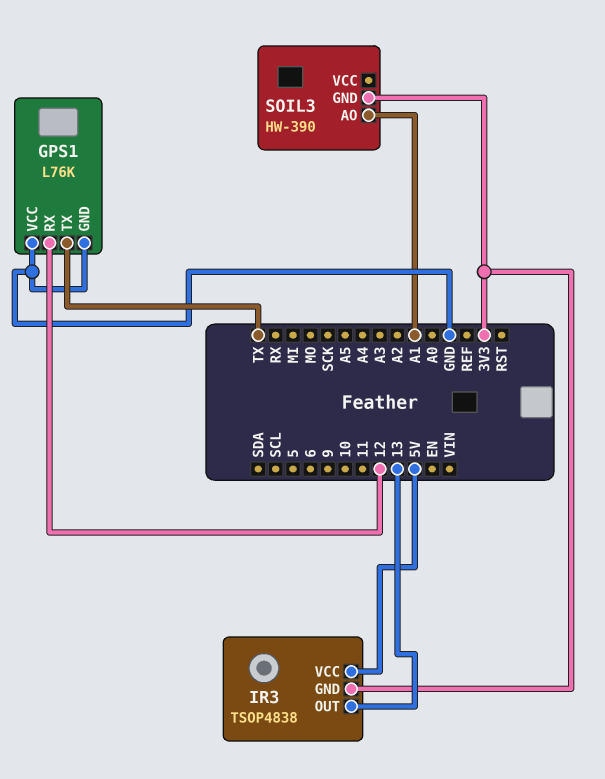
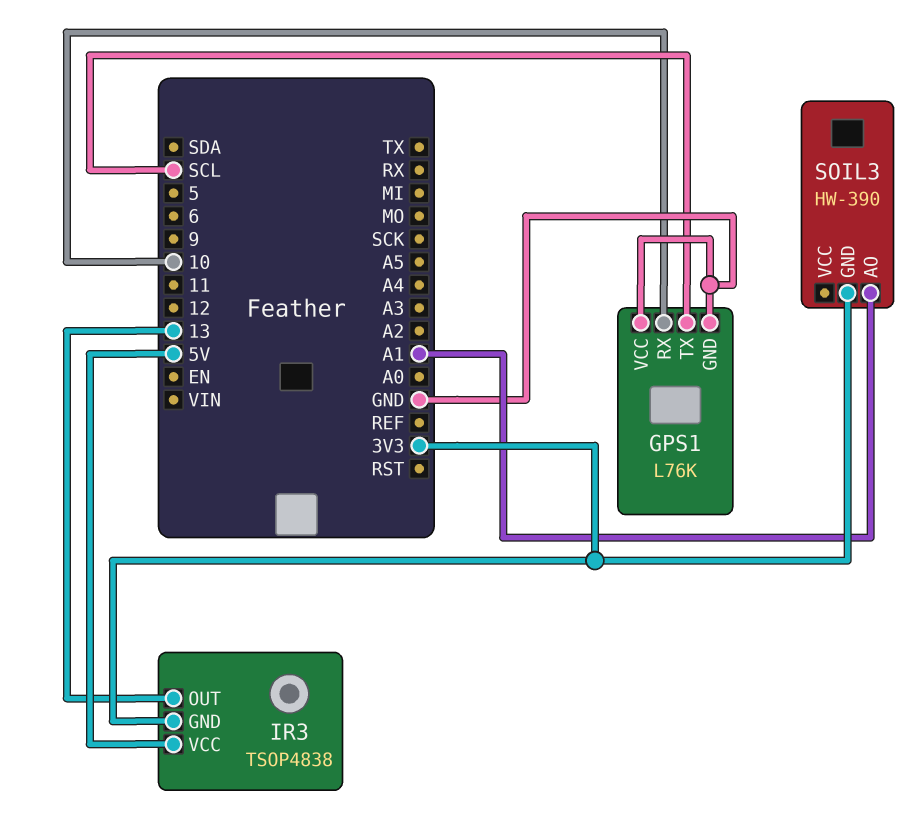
GPS1 pin RX: 12 -> 10
GPS1 pin TX: TX -> SCL

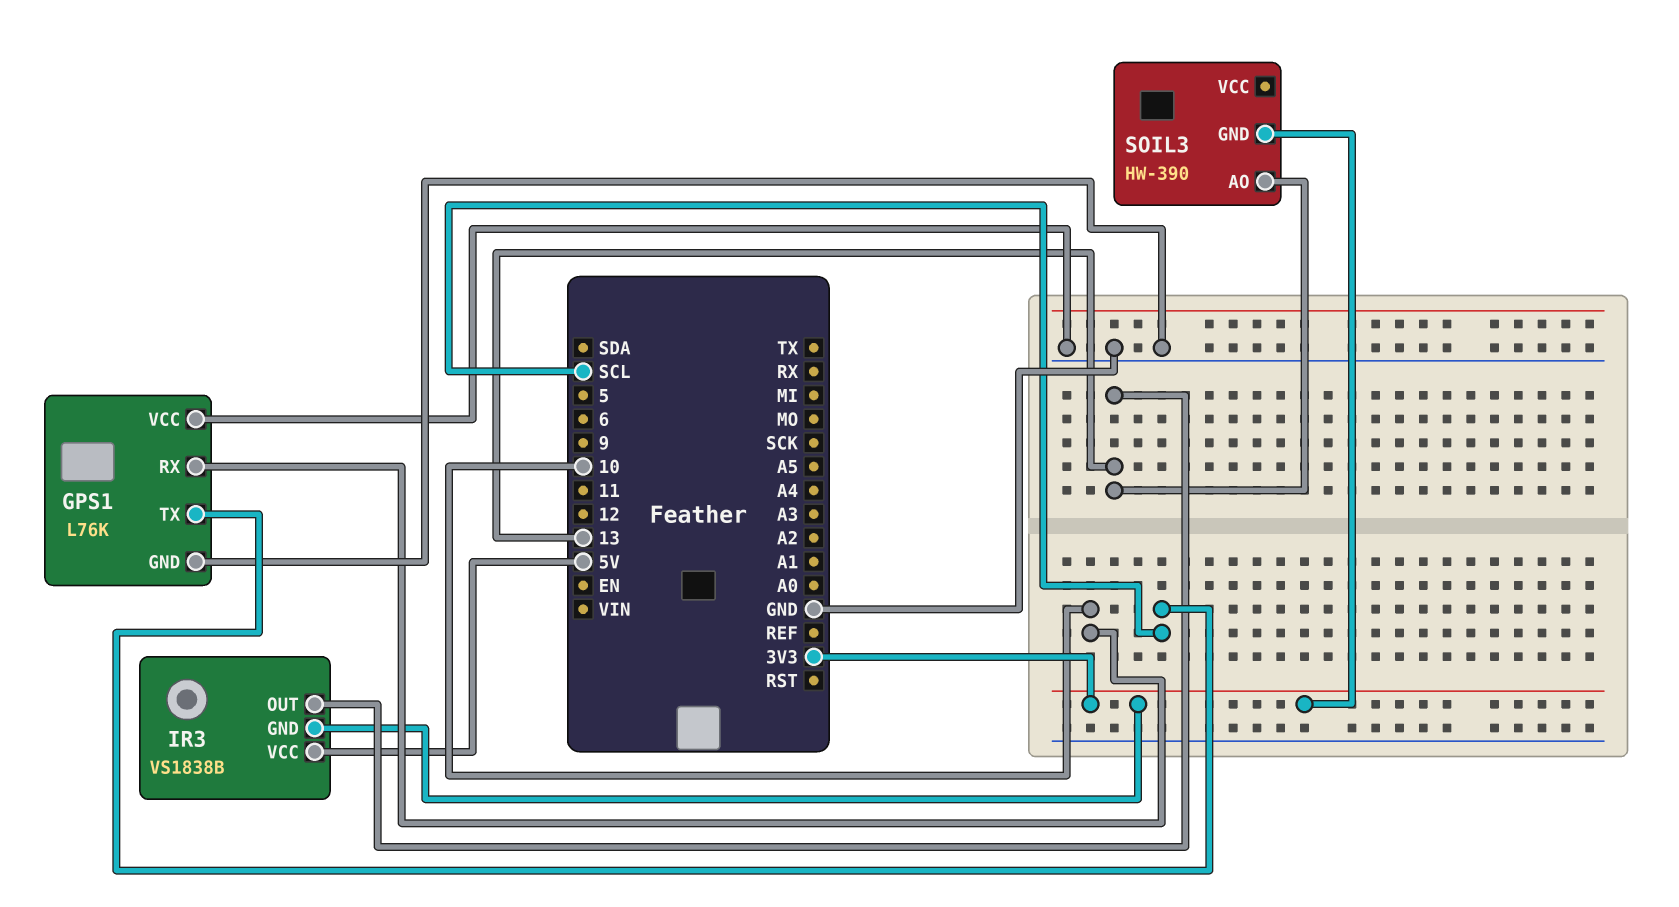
IR3: TSOP4838 -> VS1838B
SOIL3 pin AO: A1 -> 13

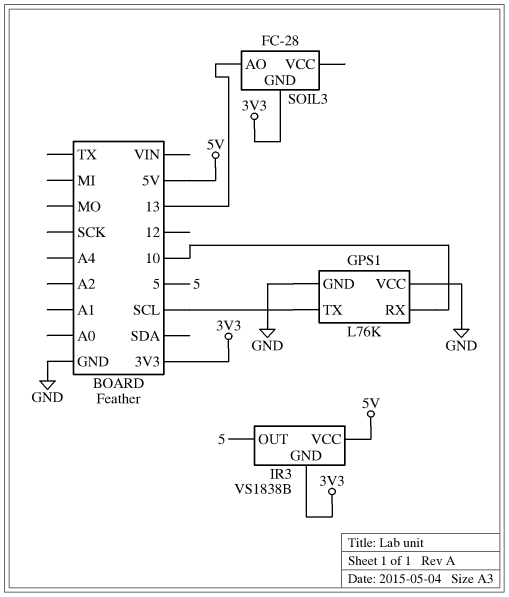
IR3 pin OUT: 13 -> 5
SOIL3: HW-390 -> FC-28

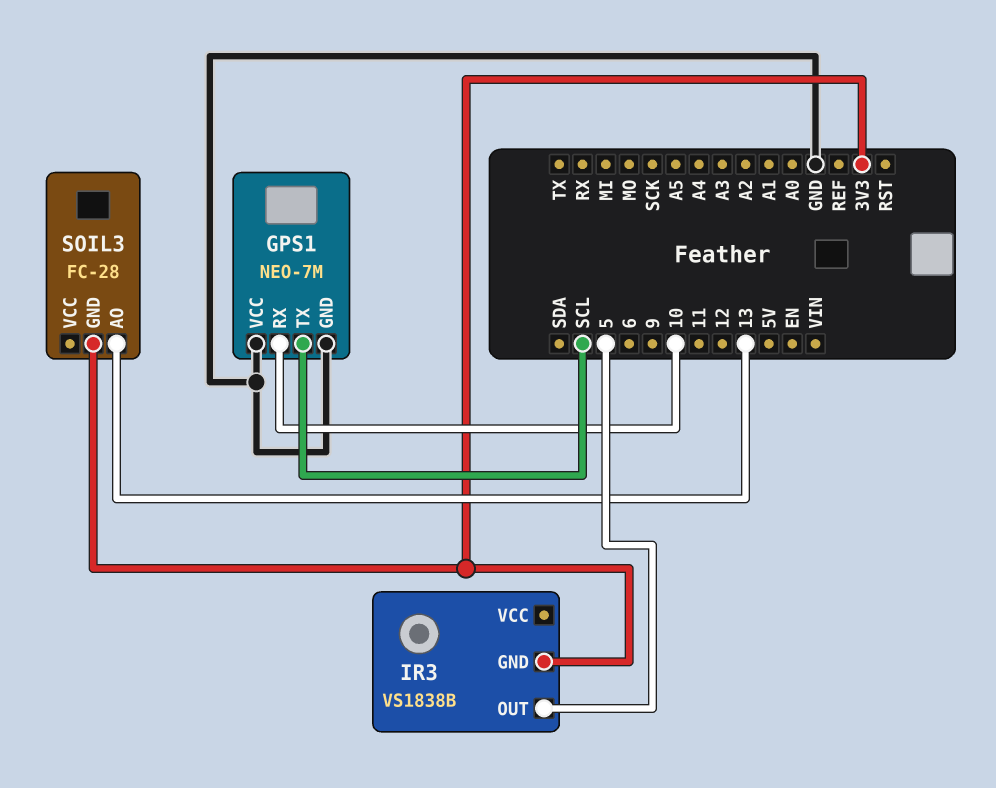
GPS1: L76K -> NEO-7M
IR3 pin VCC: 5V -> none

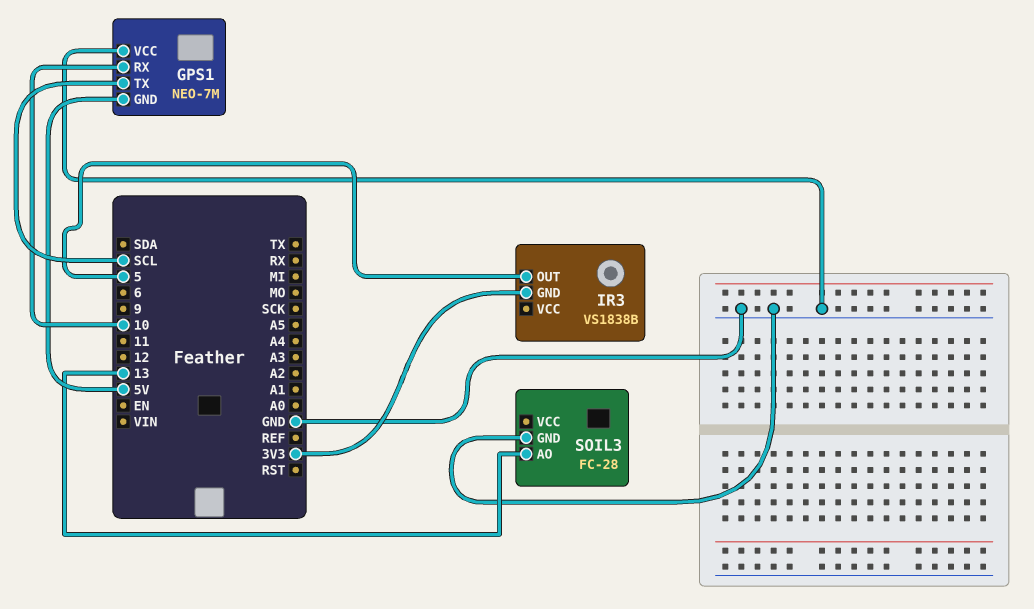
GPS1 pin GND: GND -> 5V
SOIL3 pin GND: 3V3 -> GND

